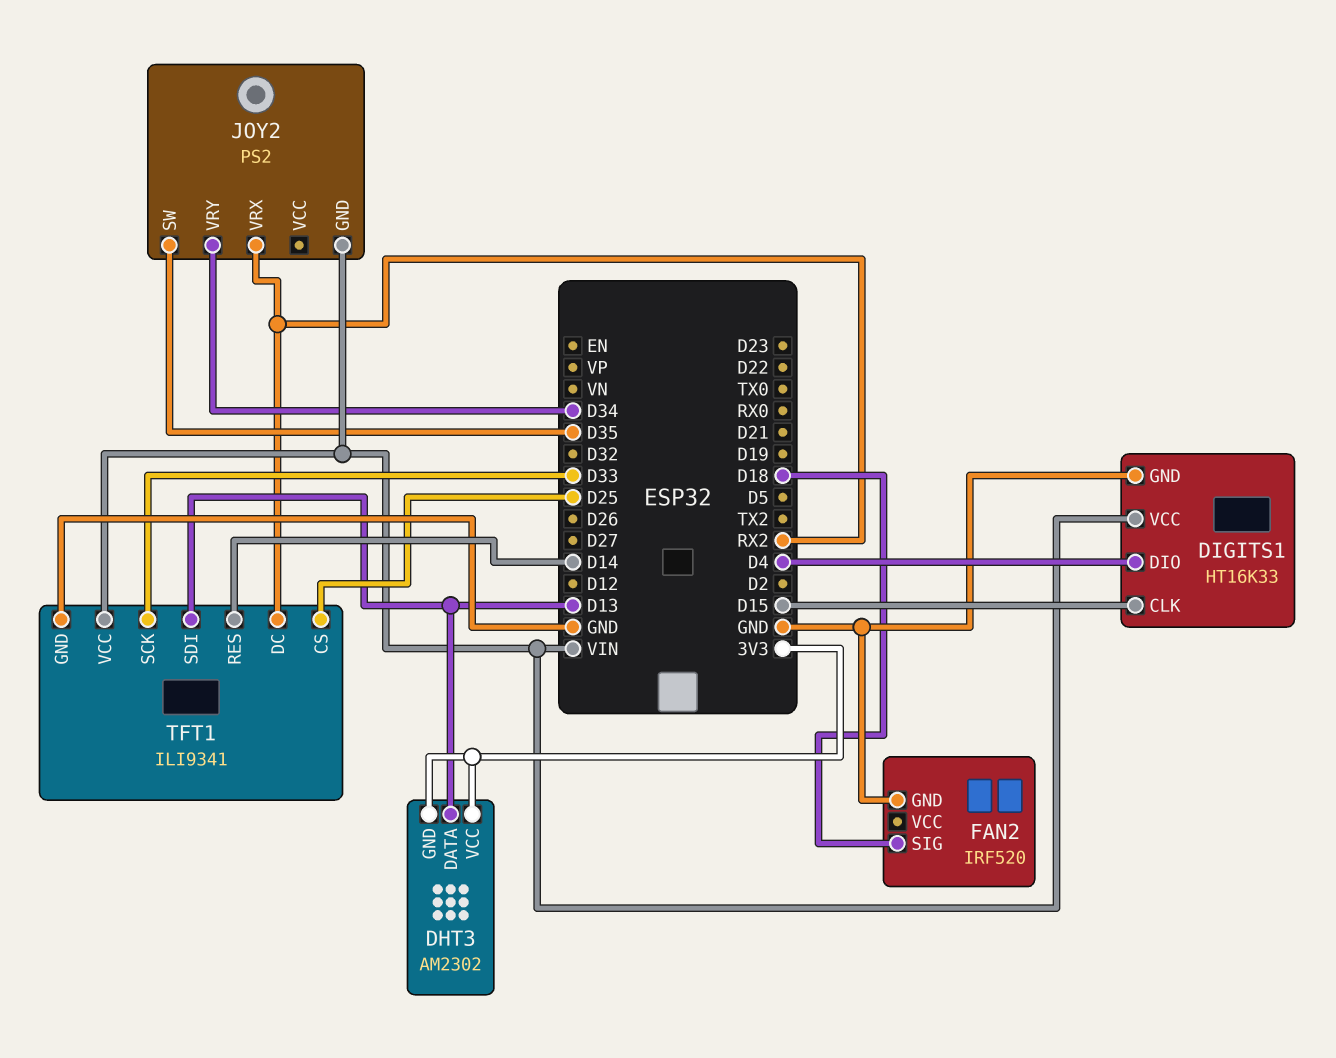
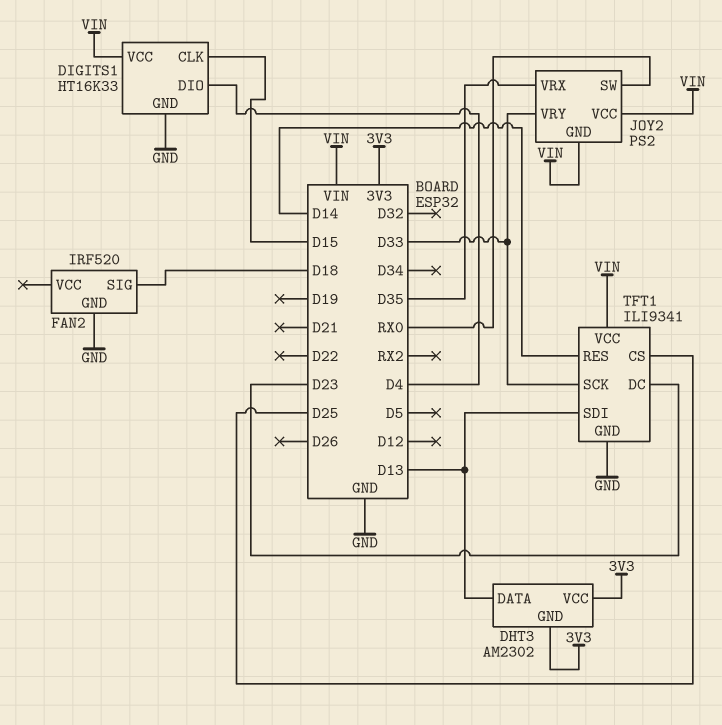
JOY2 pin SW: D35 -> RX0
JOY2 pin VCC: none -> VIN
JOY2 pin VRX: RX2 -> D35
JOY2 pin VRY: D34 -> D33
TFT1 pin DC: RX2 -> D23

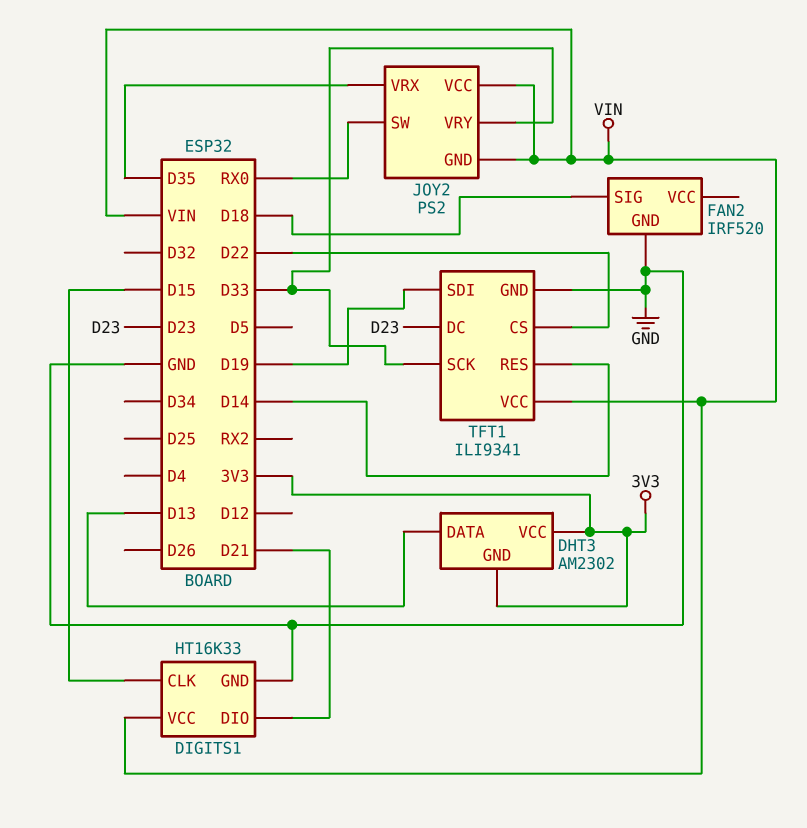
DIGITS1 pin DIO: D4 -> D21
TFT1 pin CS: D25 -> D22
TFT1 pin SDI: D13 -> D19

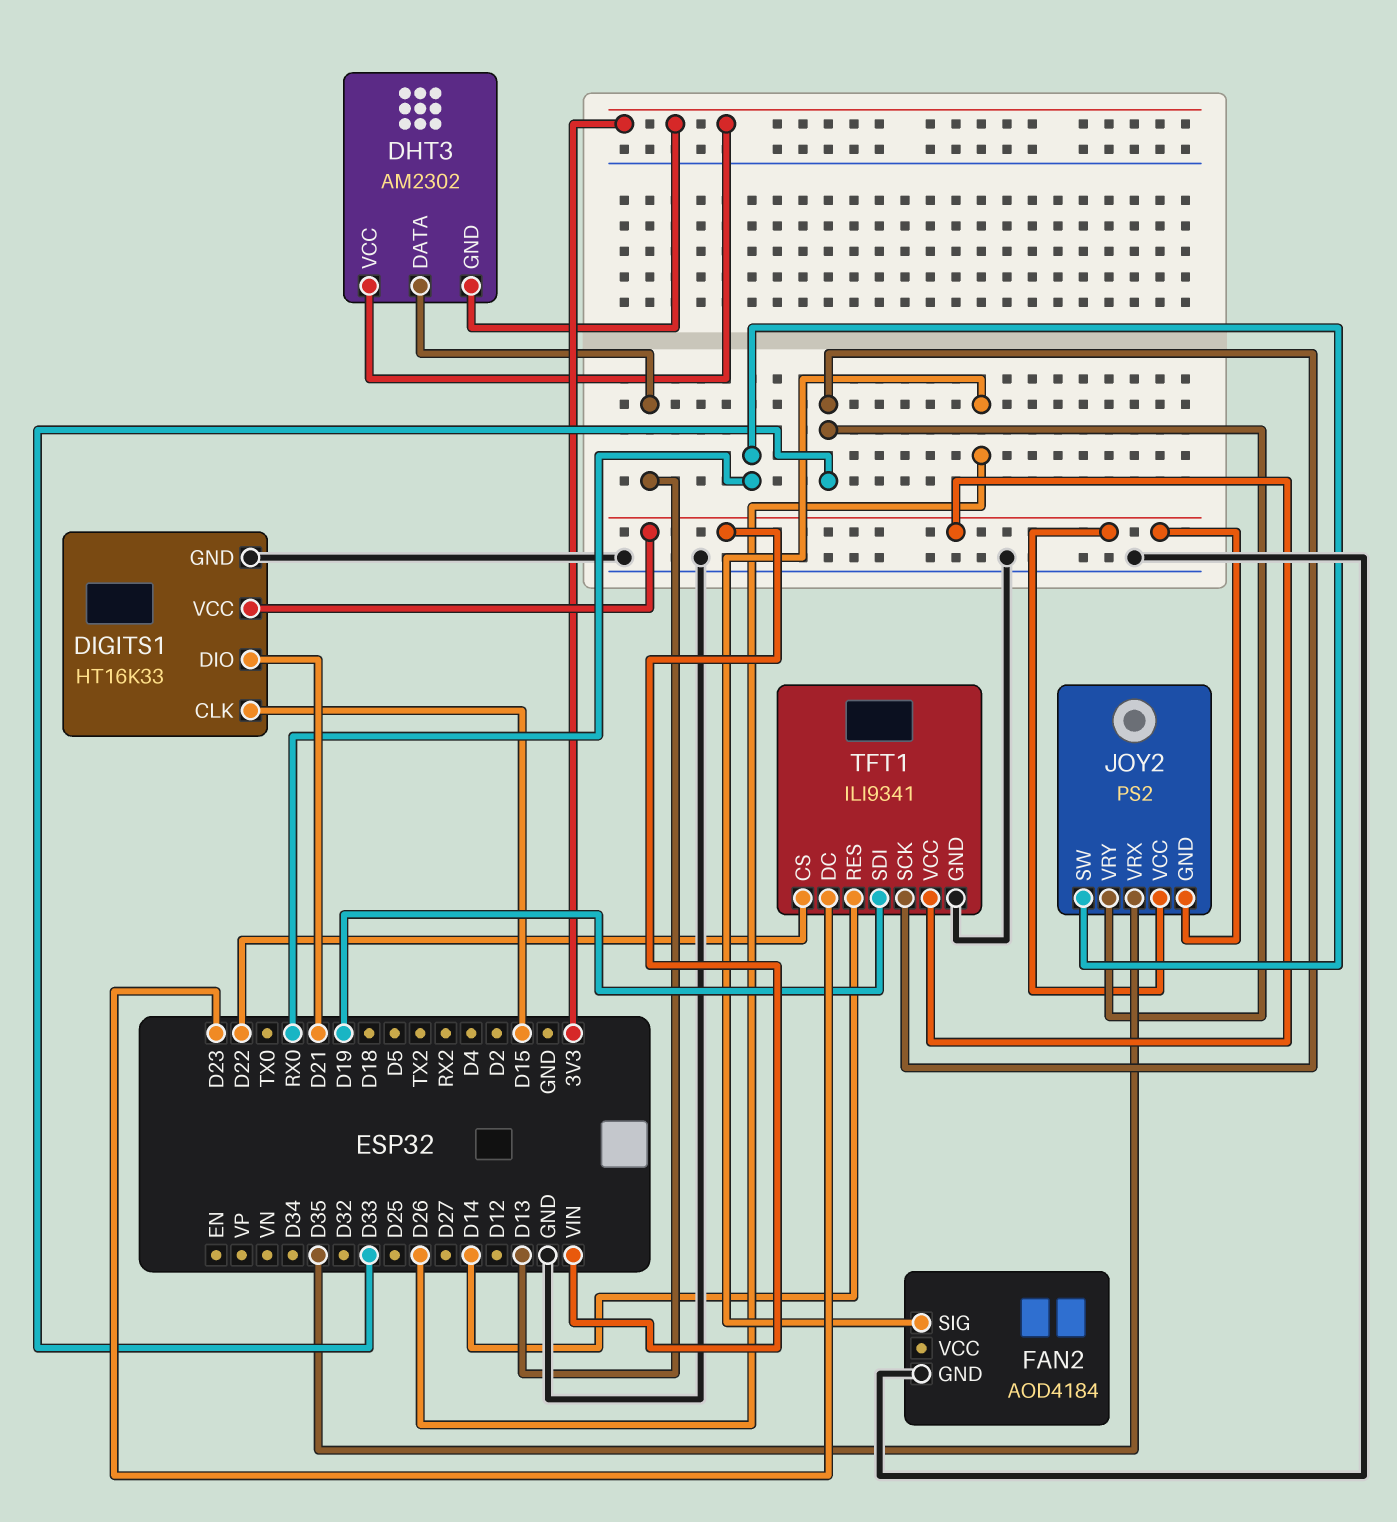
FAN2: IRF520 -> AOD4184
FAN2 pin SIG: D18 -> D26

